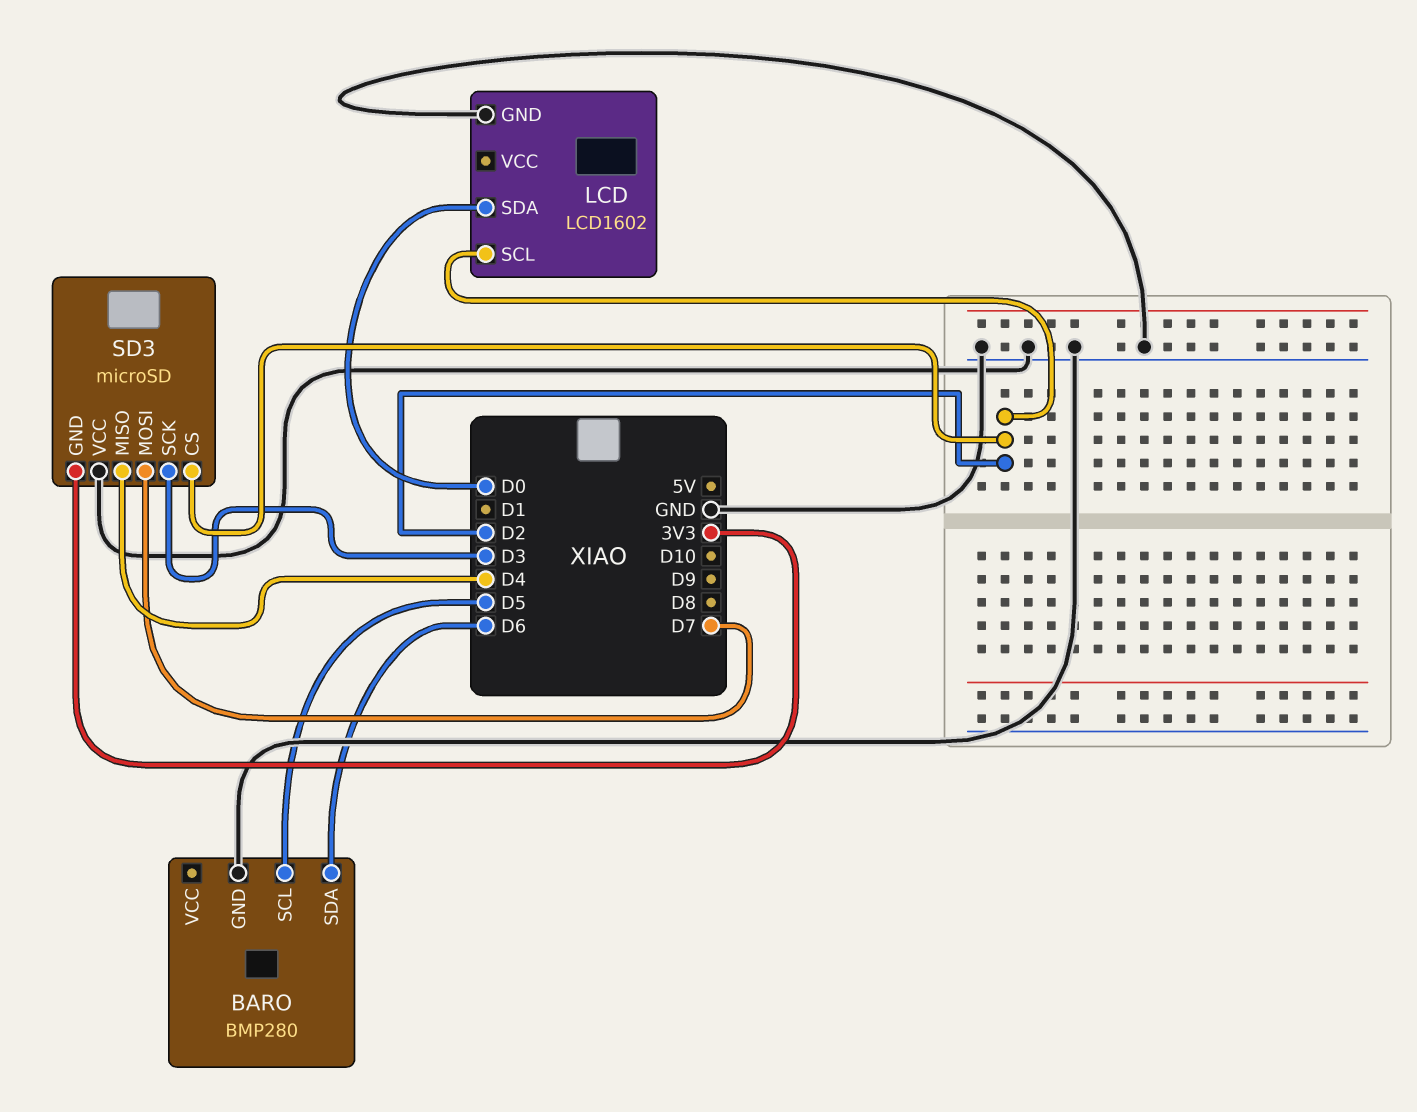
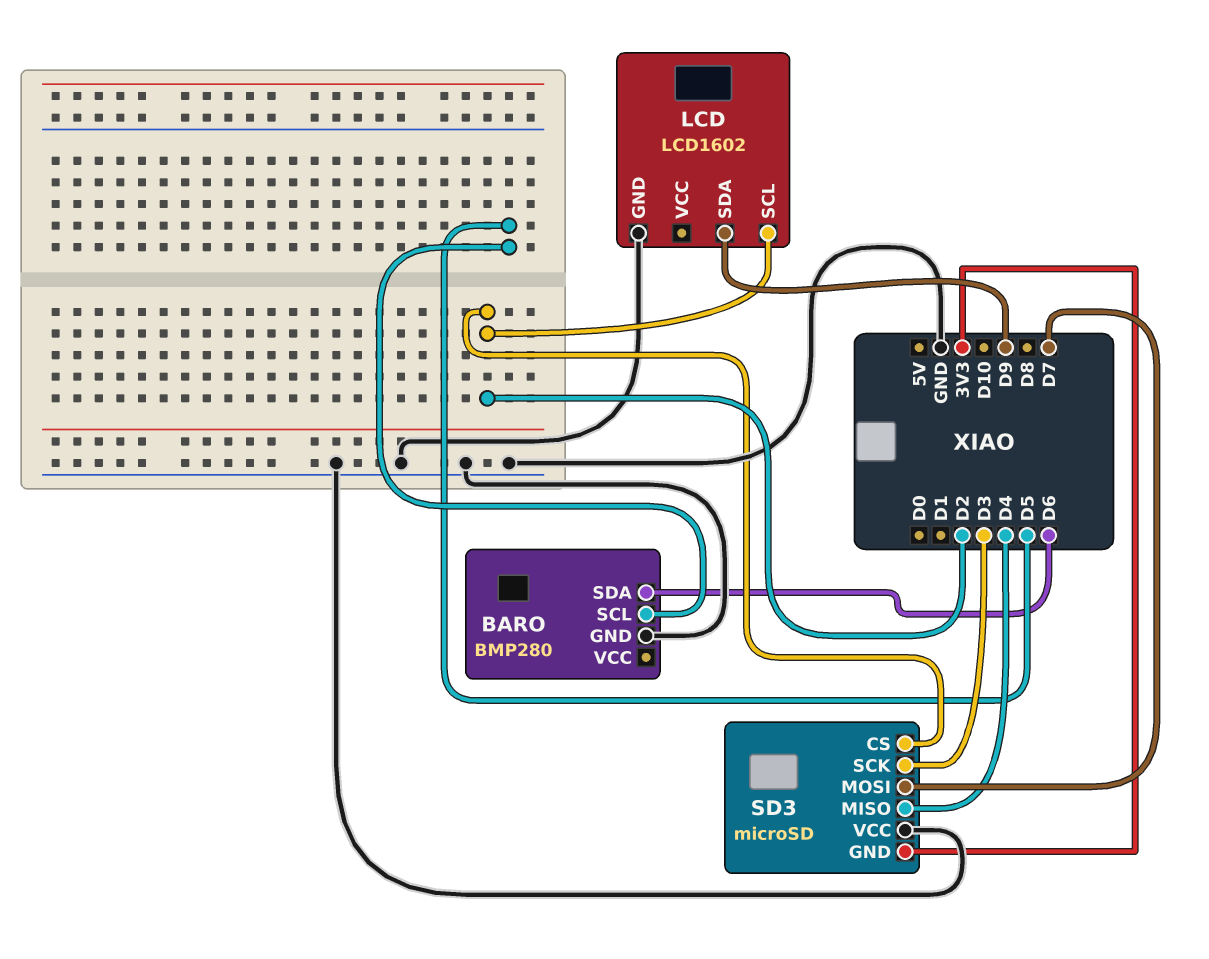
LCD pin SDA: D0 -> D9

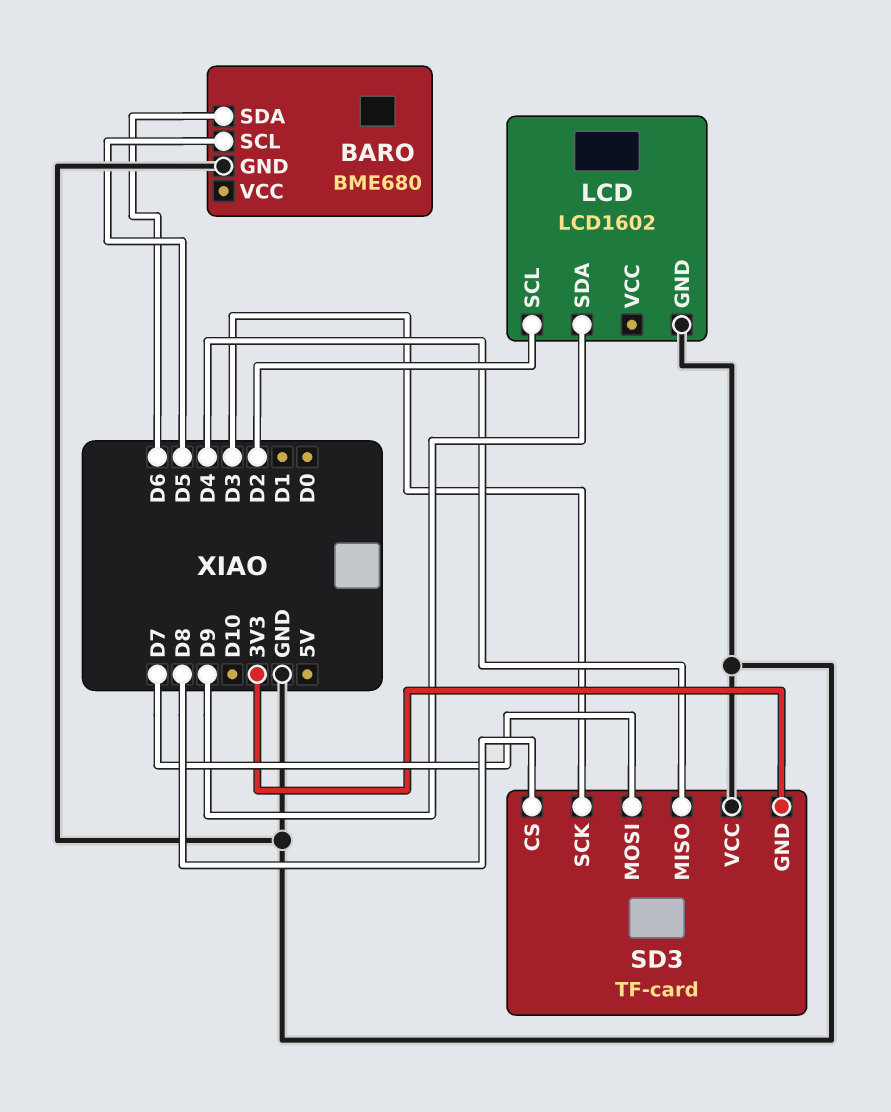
BARO: BMP280 -> BME680
SD3: microSD -> TF-card
SD3 pin CS: D2 -> D8

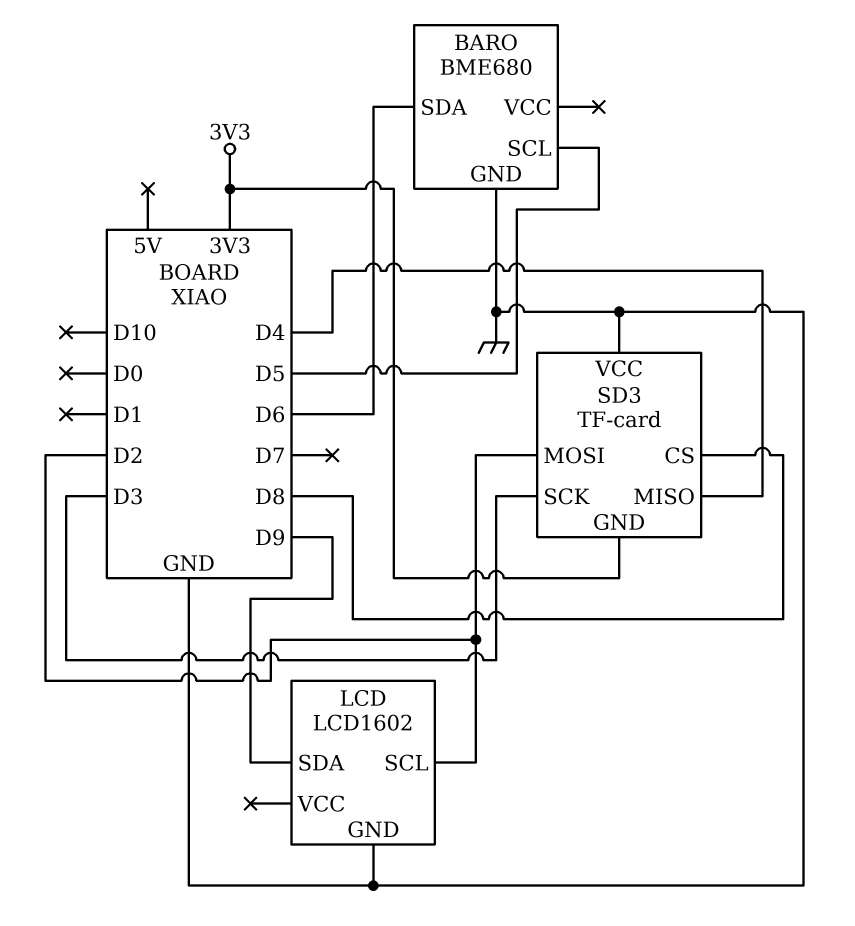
SD3 pin MOSI: D7 -> D2

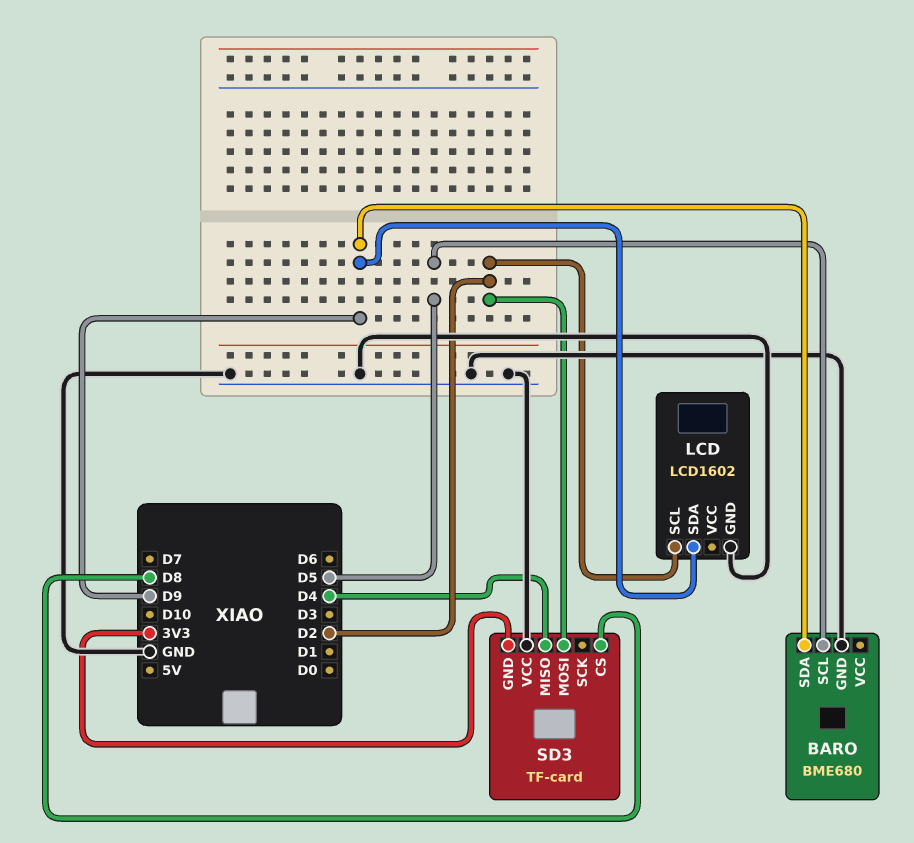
BARO pin SDA: D6 -> D9
SD3 pin SCK: D3 -> none

